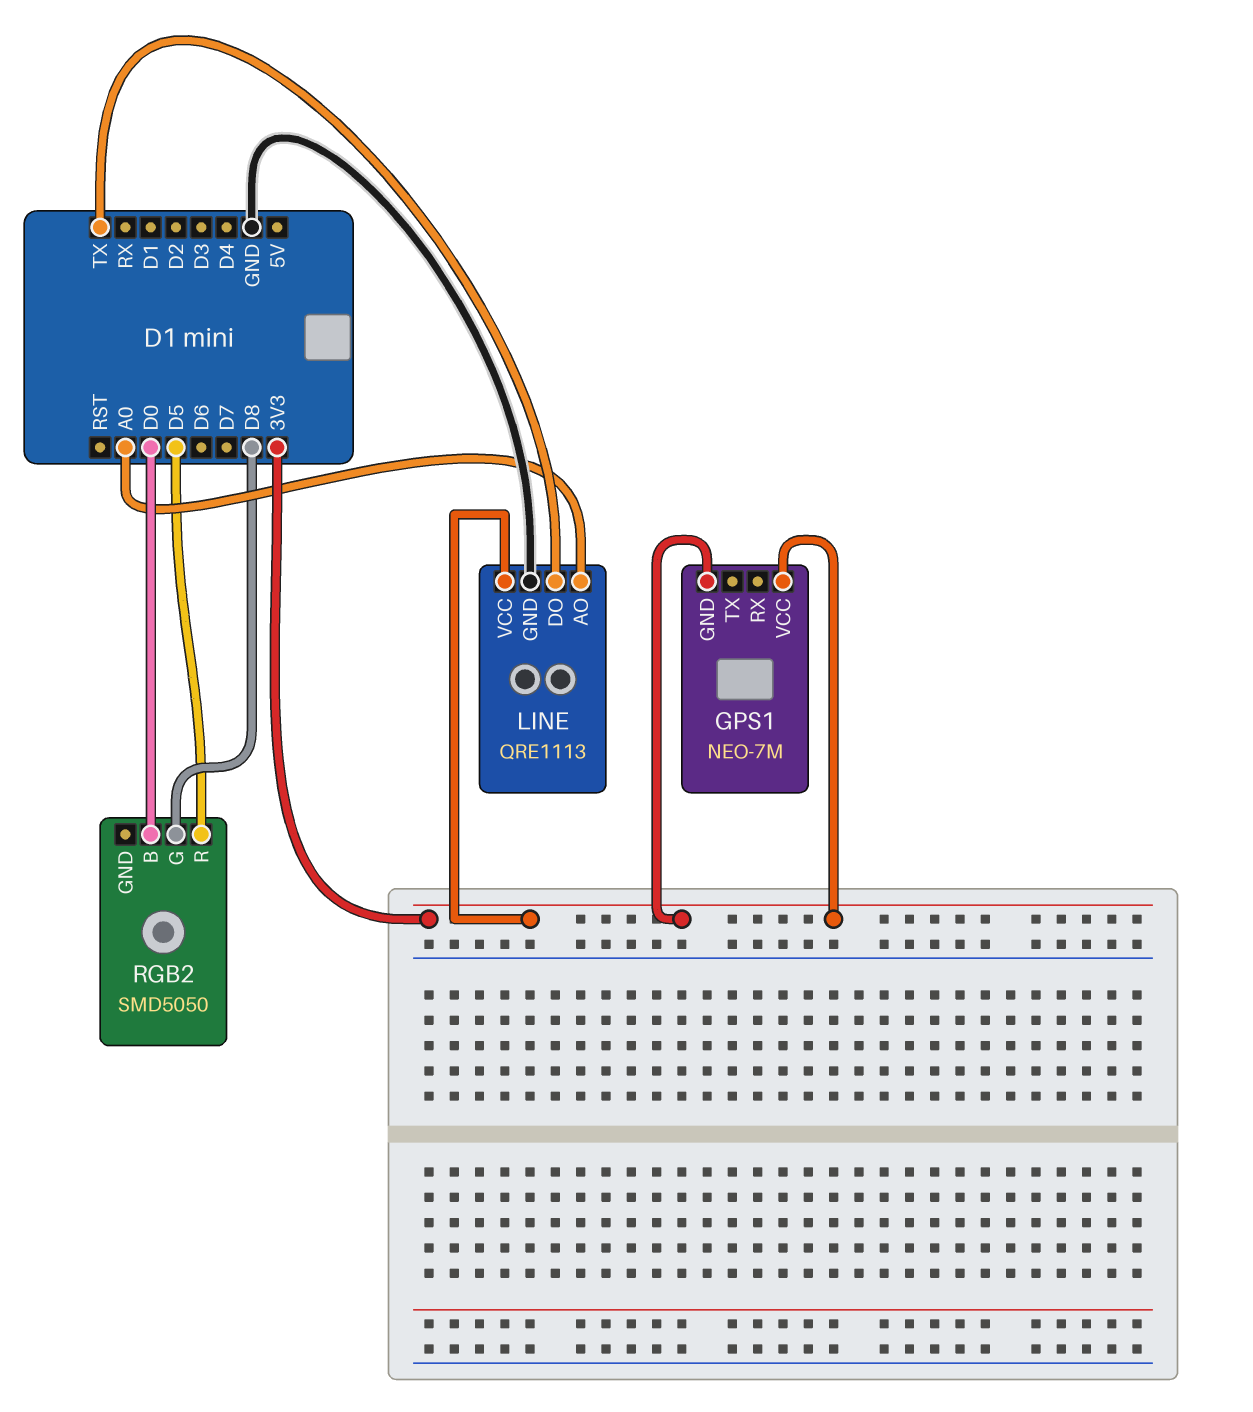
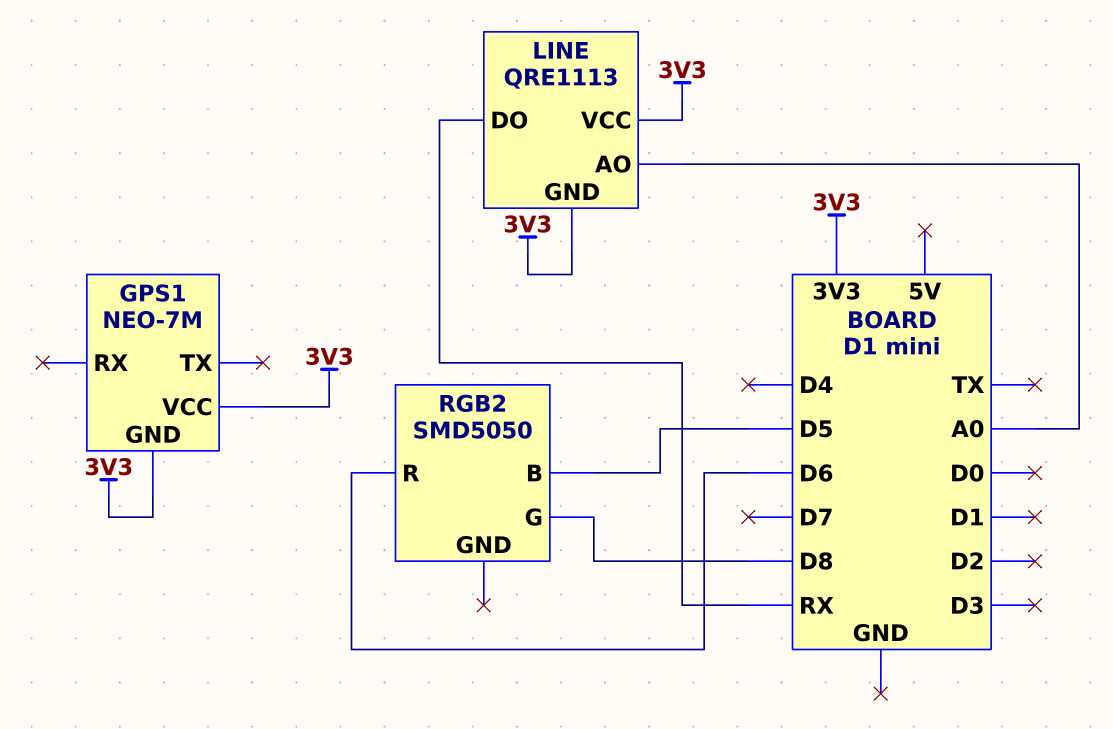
LINE pin DO: TX -> RX
LINE pin GND: GND -> 3V3
RGB2 pin B: D0 -> D5
RGB2 pin R: D5 -> D6

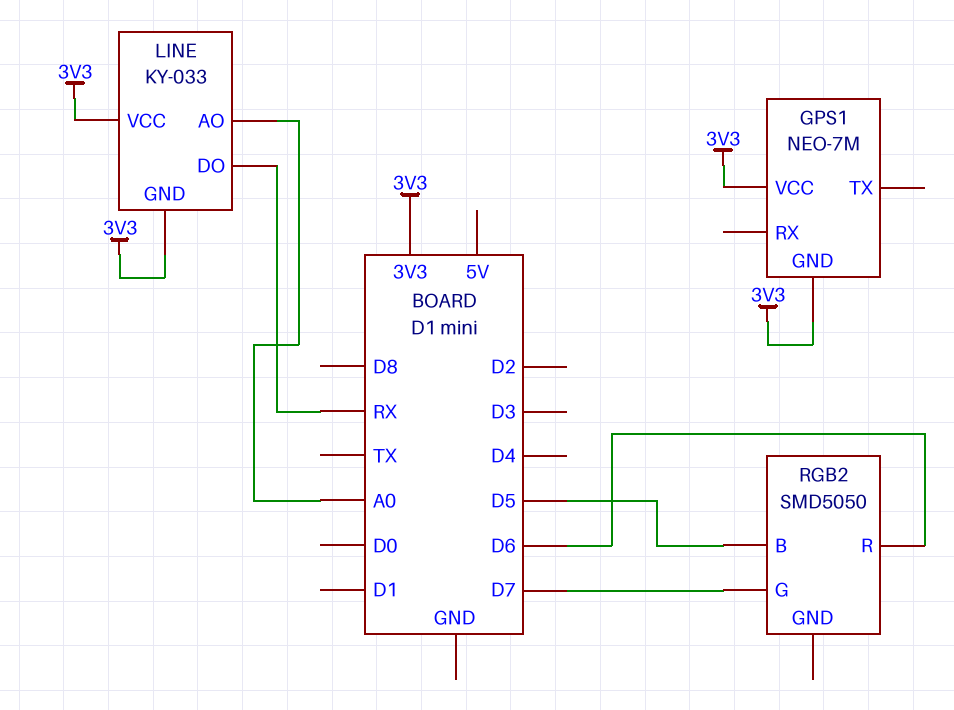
LINE: QRE1113 -> KY-033
RGB2 pin G: D8 -> D7

